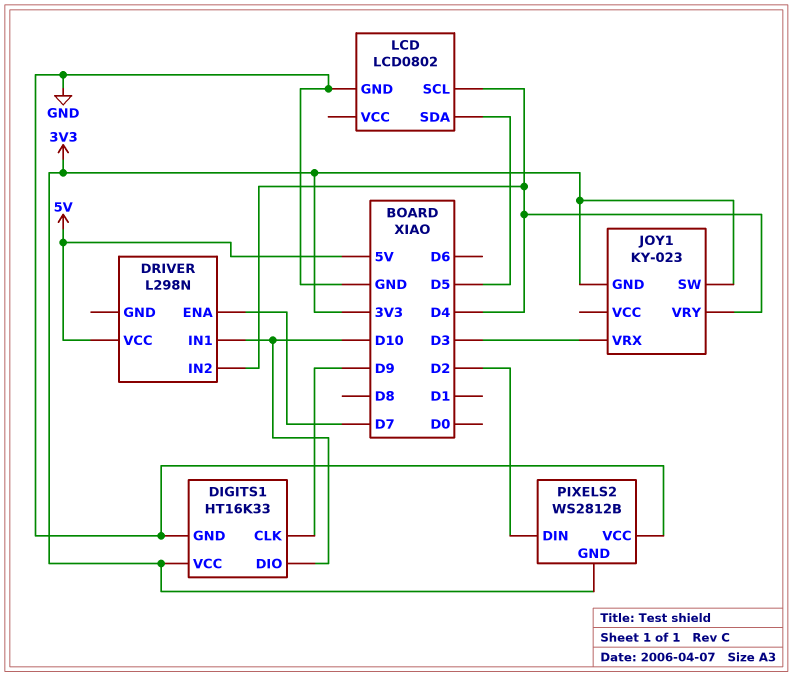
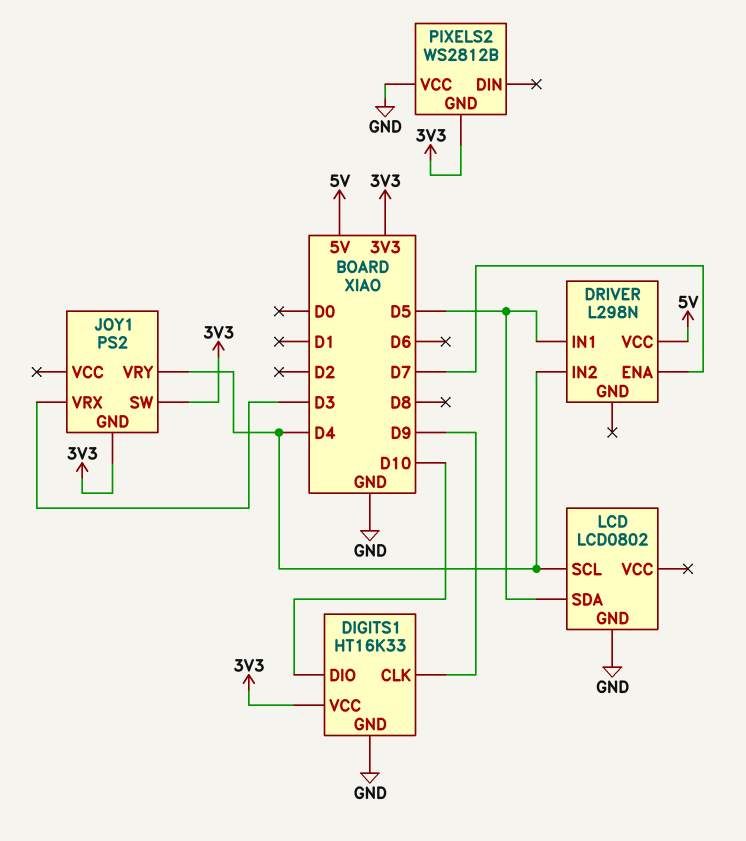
DRIVER pin IN1: D10 -> D5
JOY1: KY-023 -> PS2
PIXELS2 pin DIN: D2 -> none

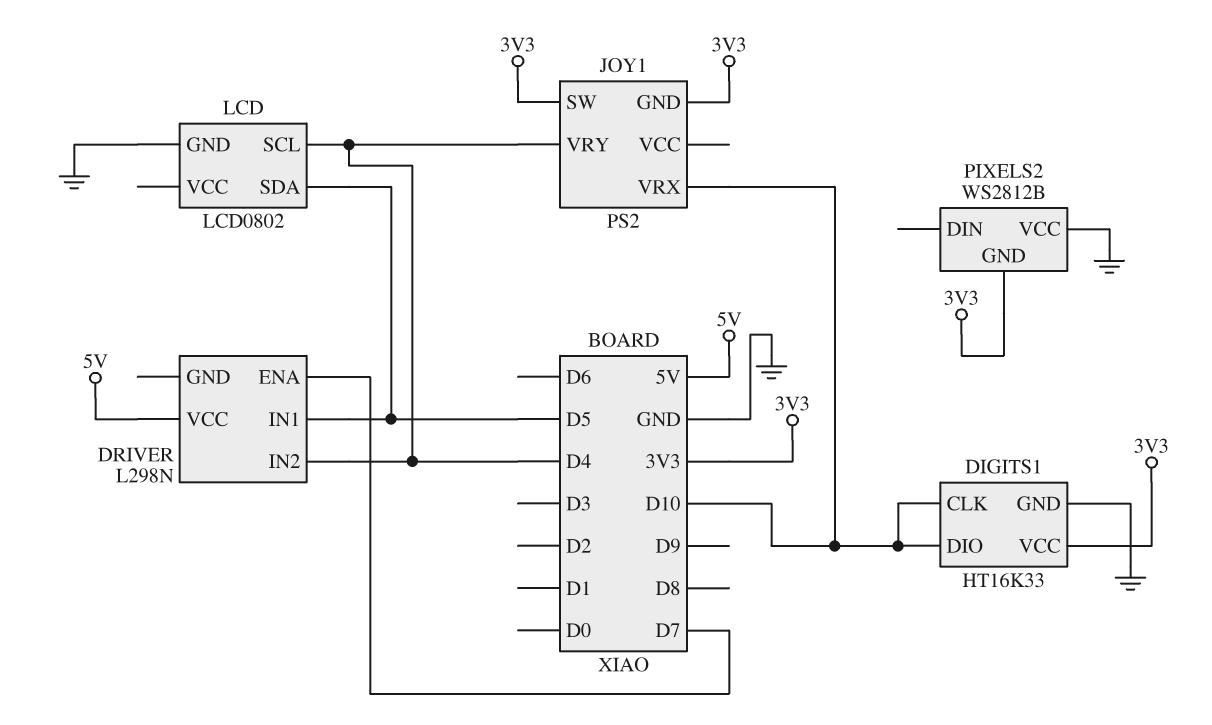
DIGITS1 pin CLK: D9 -> D10
JOY1 pin VRX: D3 -> D10

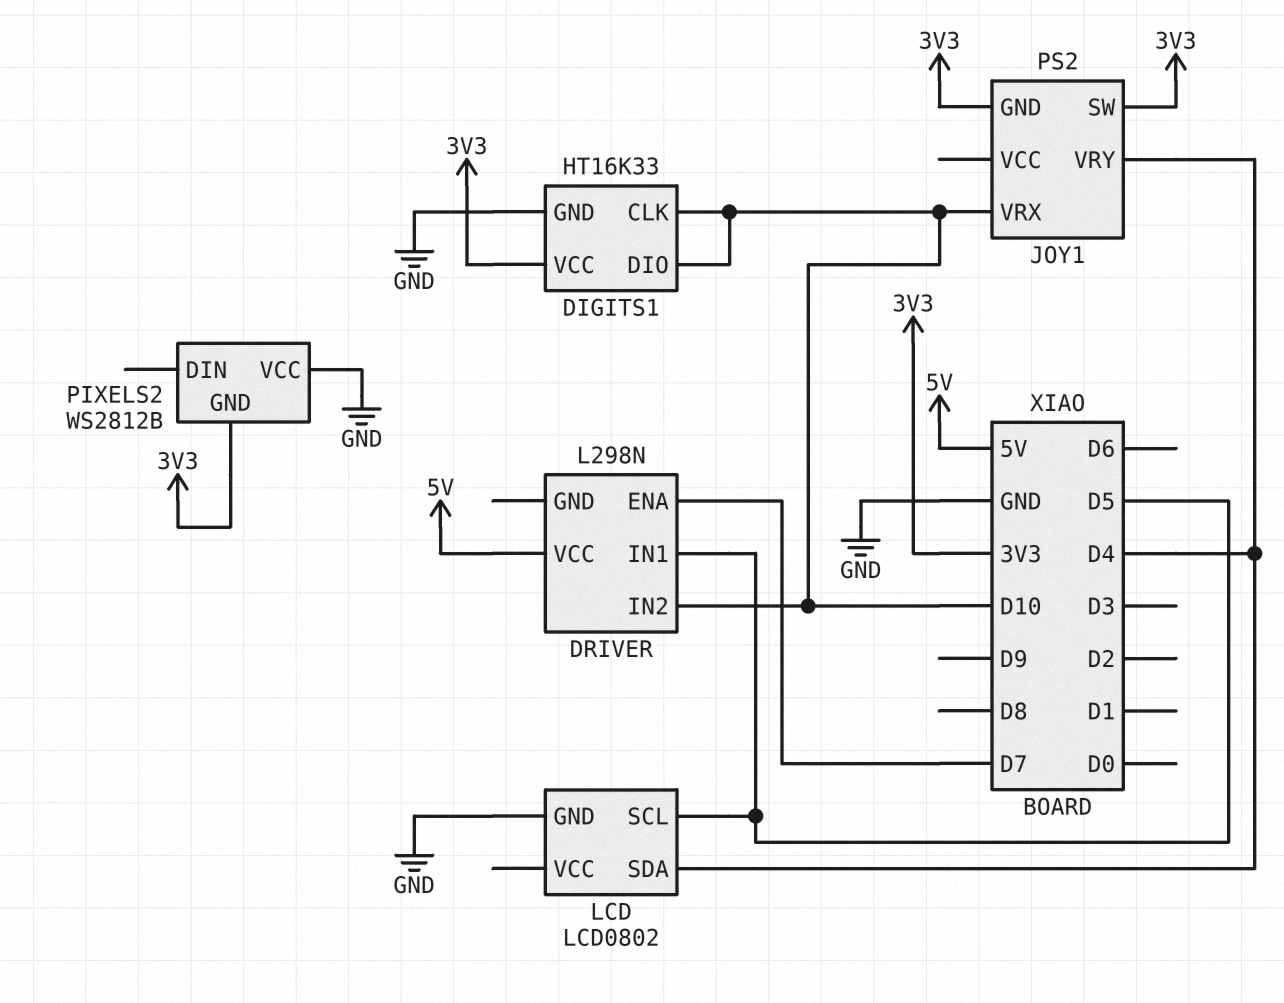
DRIVER pin IN2: D4 -> D10
LCD pin SCL: D4 -> D5
LCD pin SDA: D5 -> D4

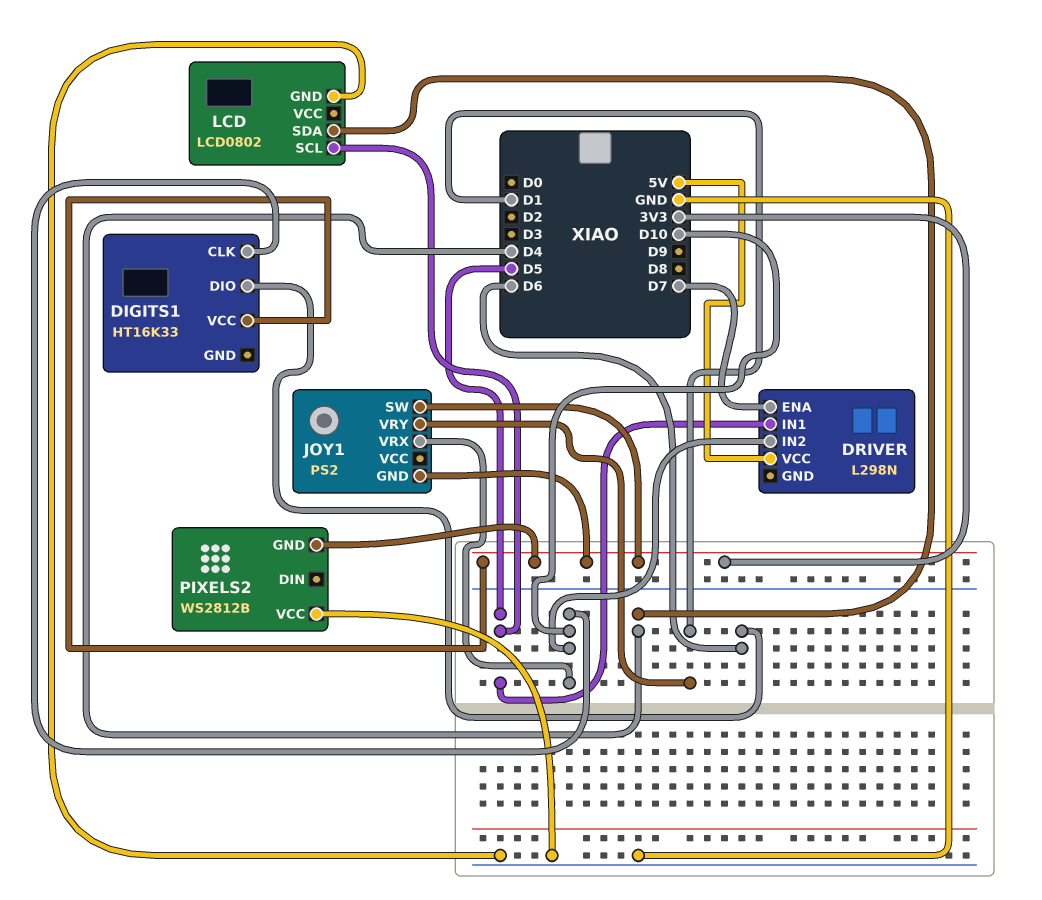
DIGITS1 pin DIO: D10 -> D6
DIGITS1 pin GND: GND -> none
JOY1 pin VRY: D4 -> D1

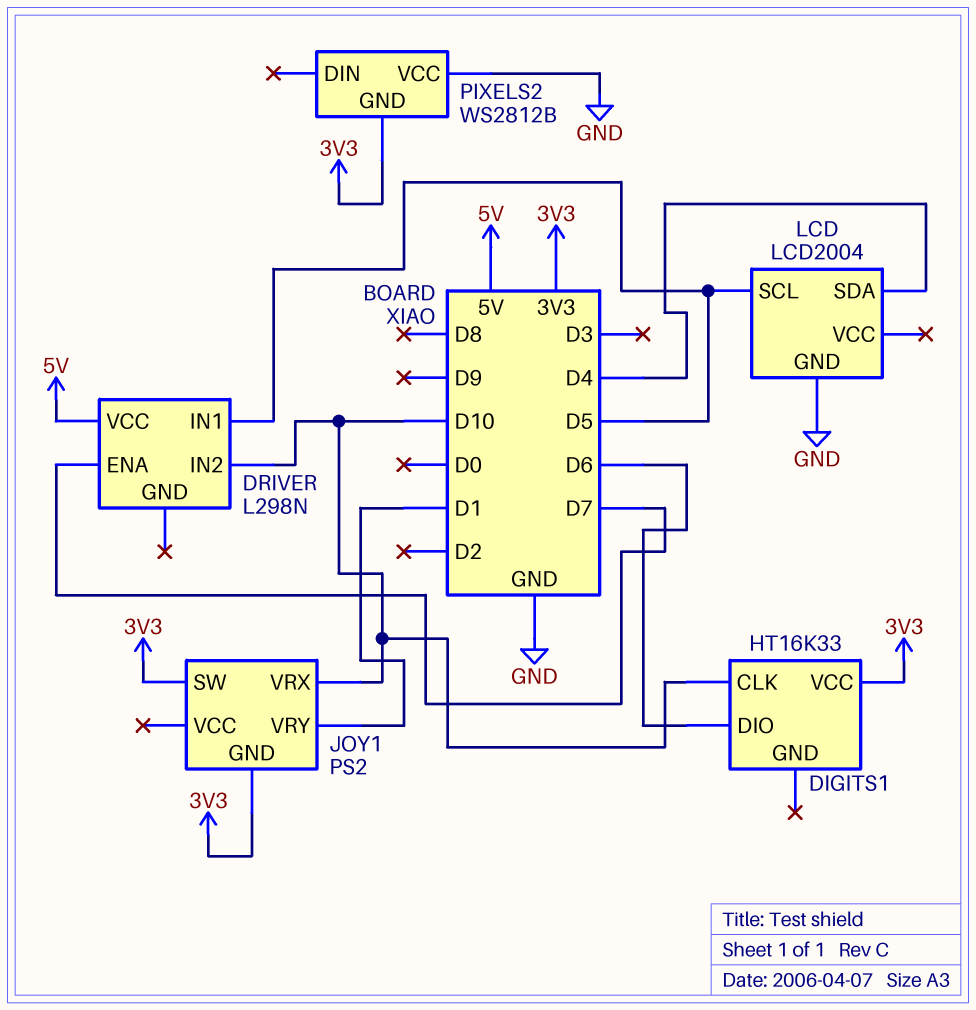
LCD: LCD0802 -> LCD2004

